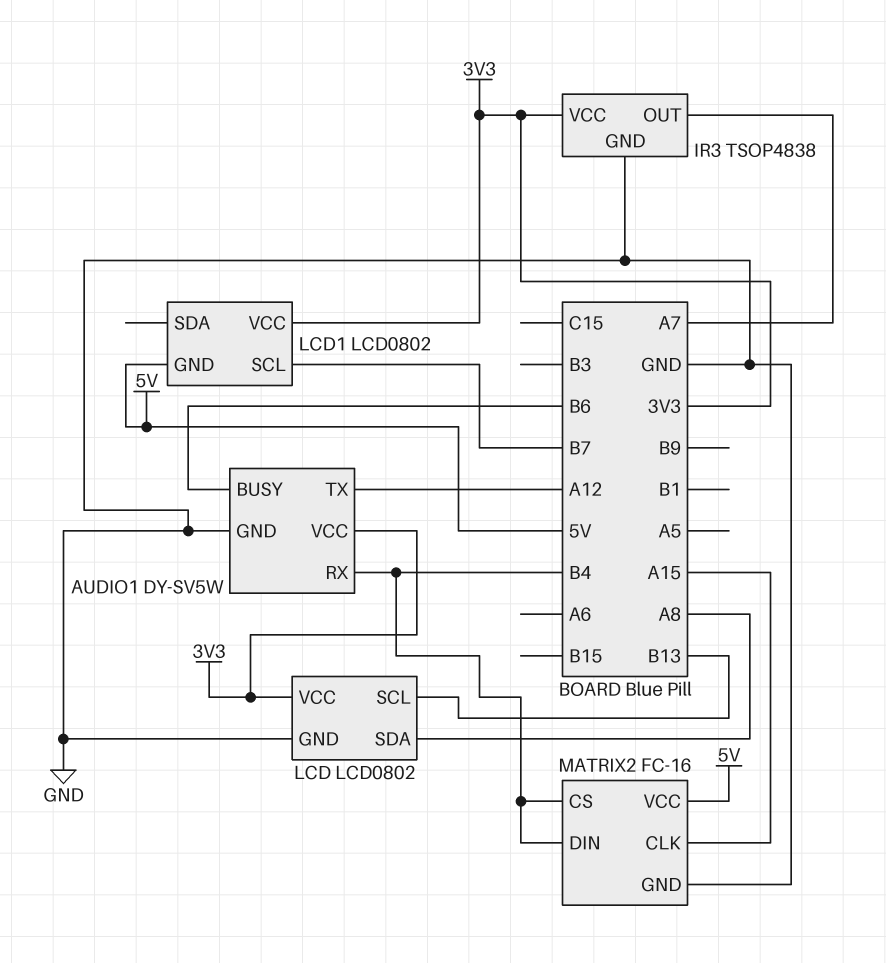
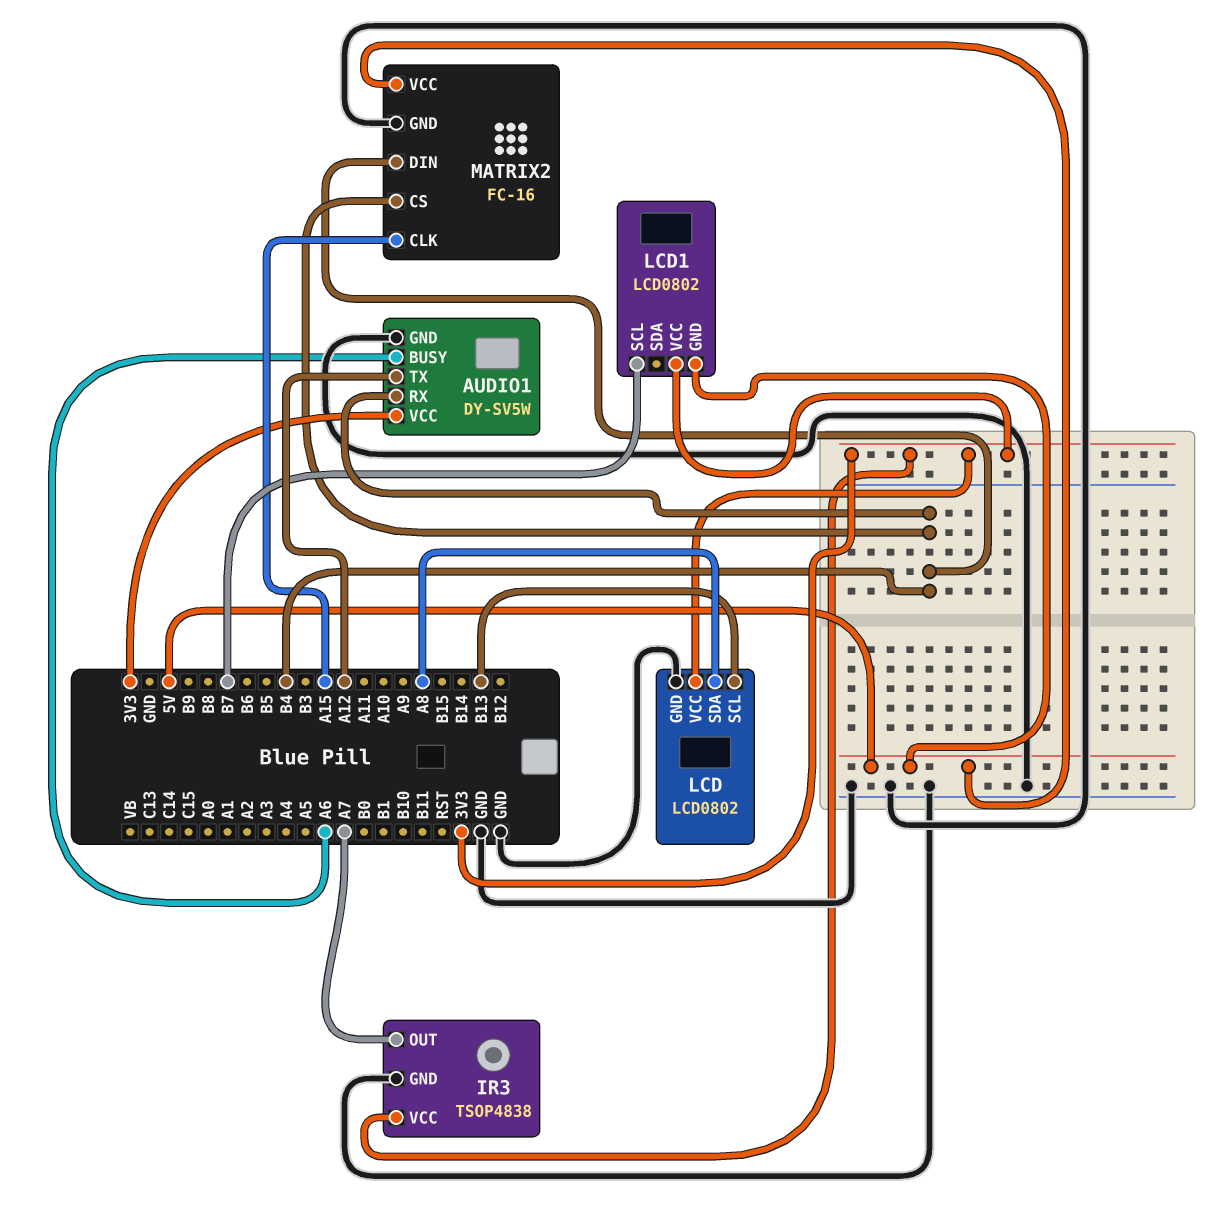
AUDIO1 pin BUSY: B6 -> A6

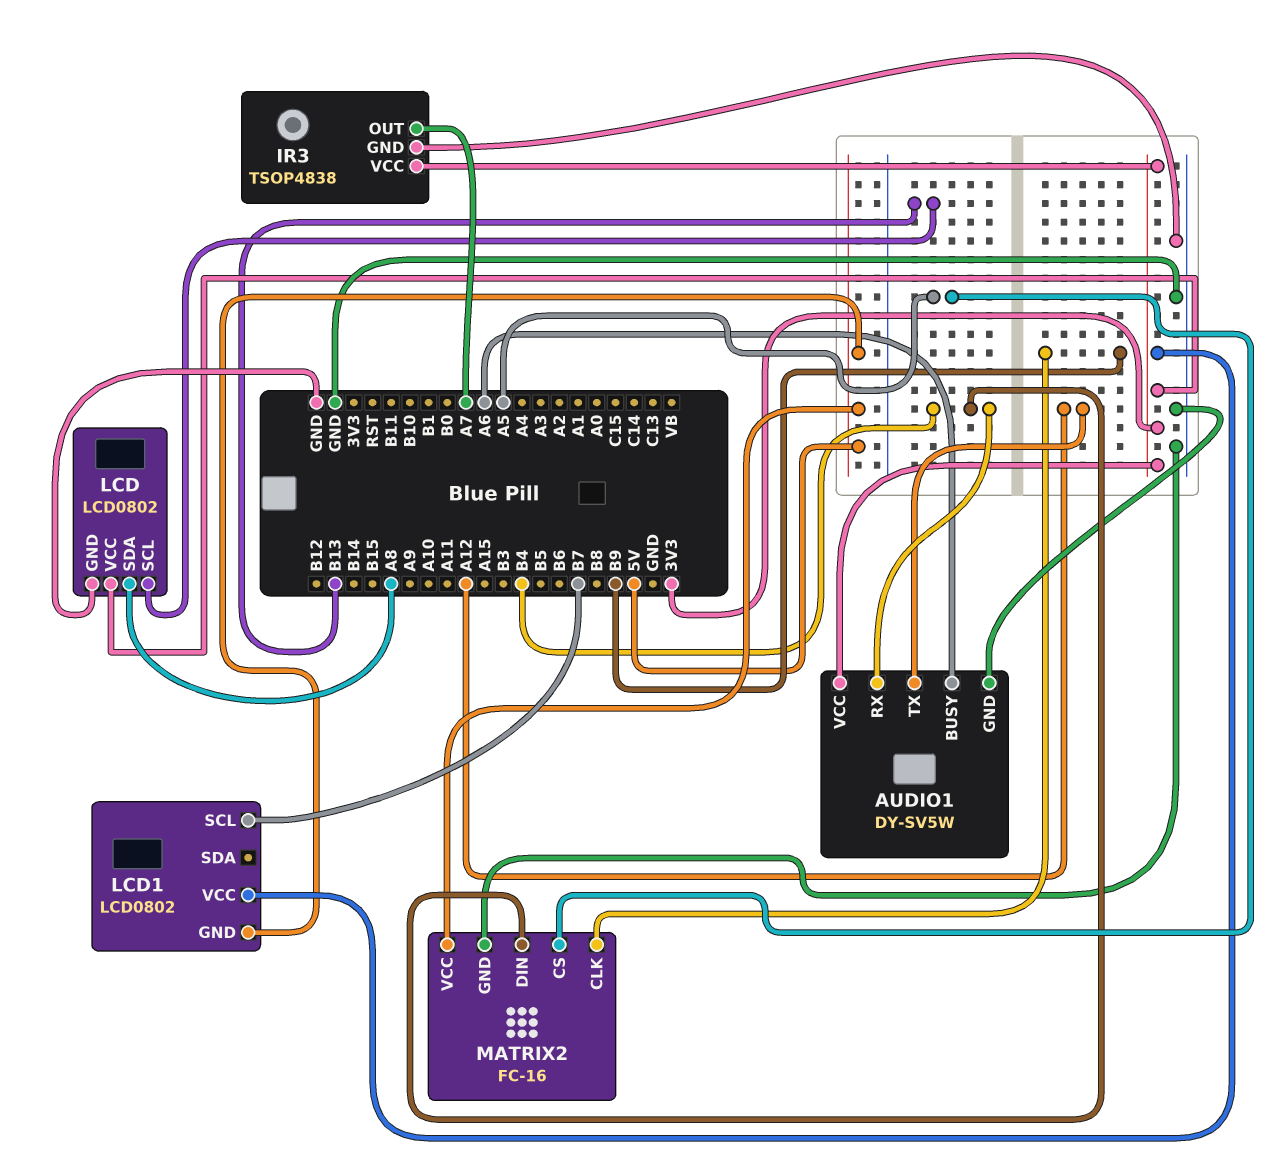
MATRIX2 pin CLK: A15 -> B9
MATRIX2 pin CS: B4 -> A5

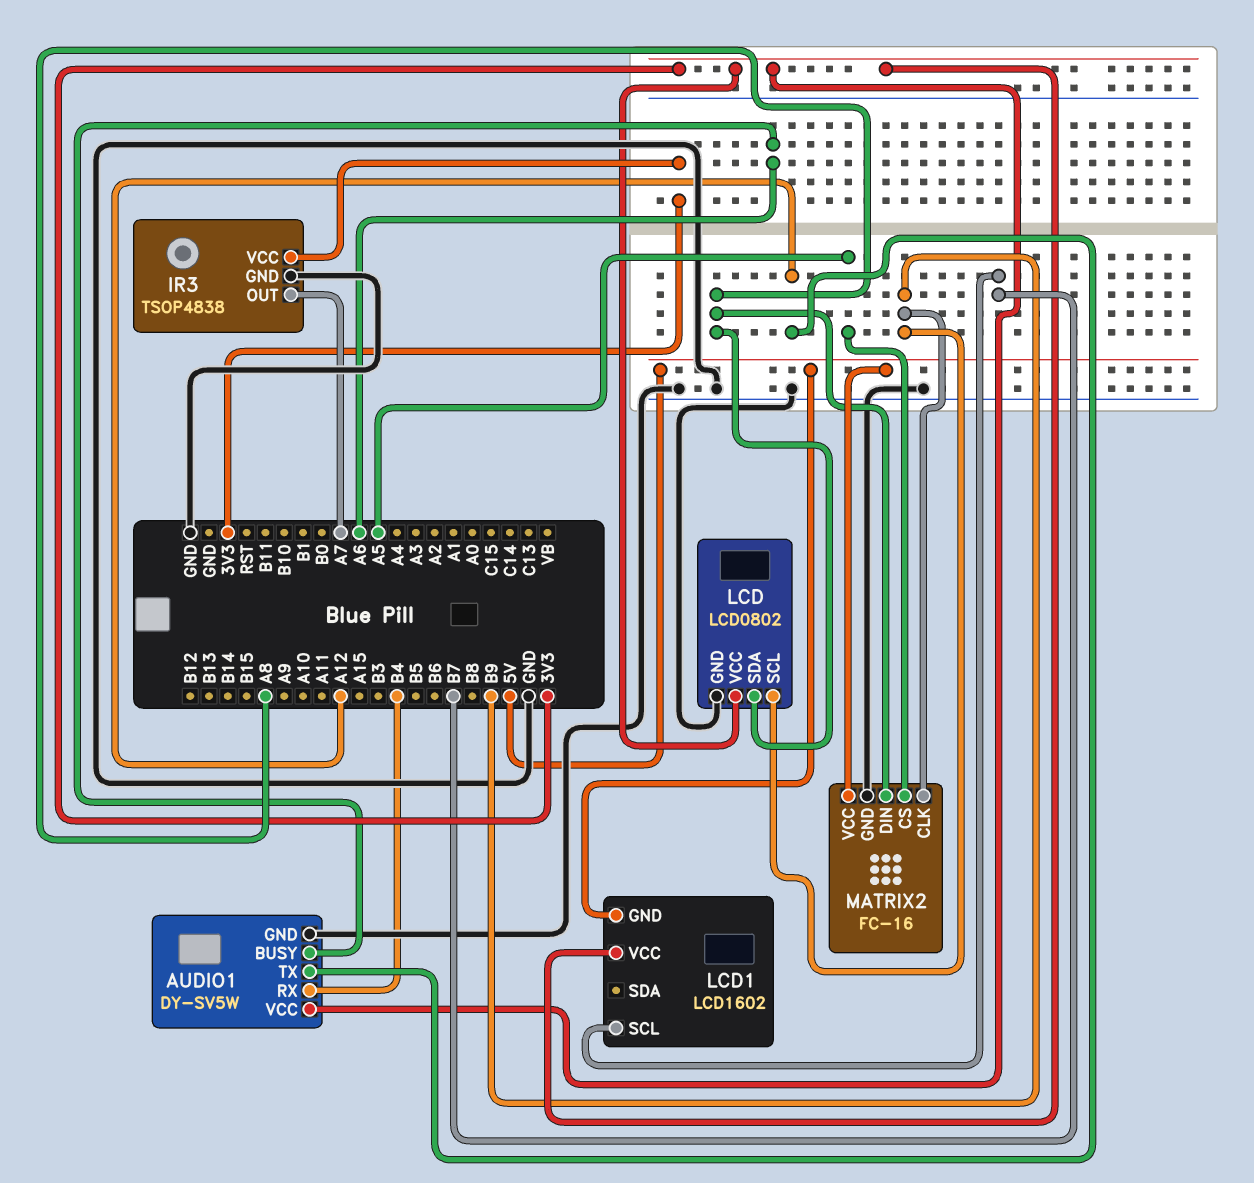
LCD pin SCL: B13 -> B9
LCD1: LCD0802 -> LCD1602
MATRIX2 pin DIN: B4 -> A8

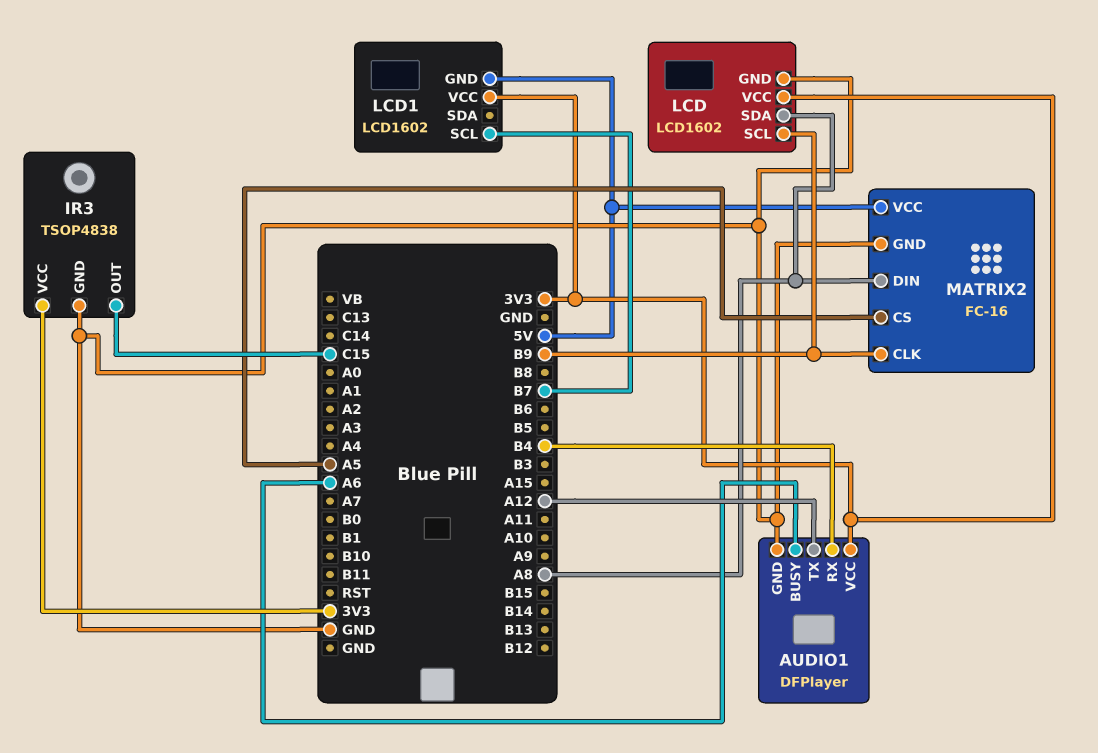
AUDIO1: DY-SV5W -> DFPlayer
IR3 pin OUT: A7 -> C15
LCD: LCD0802 -> LCD1602

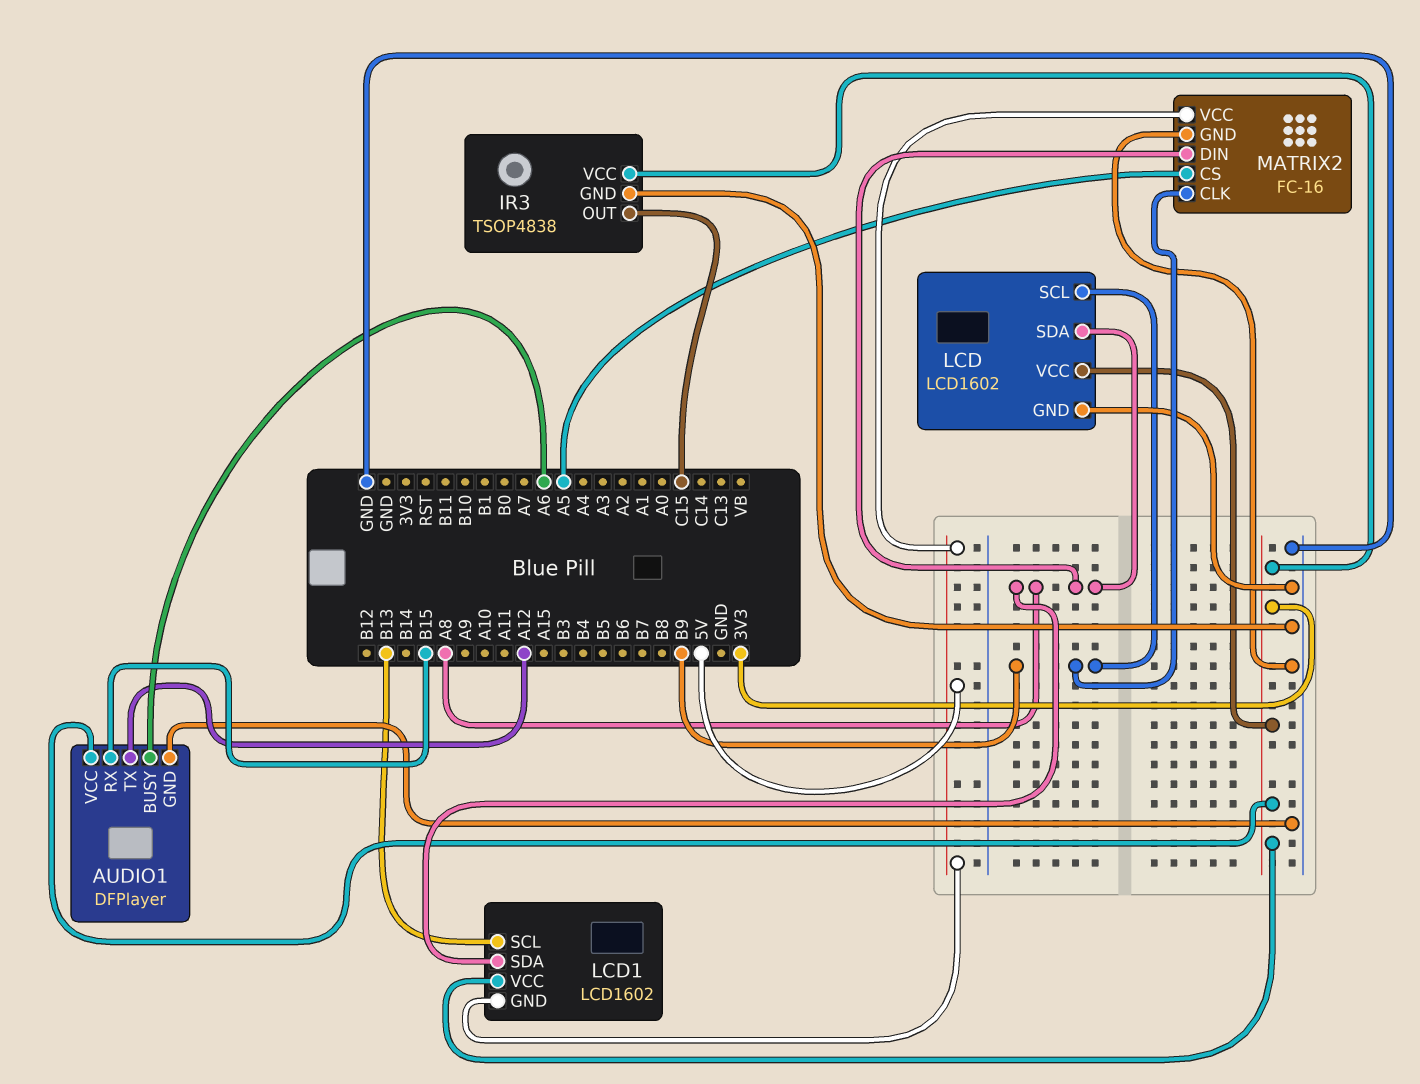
AUDIO1 pin RX: B4 -> B15
LCD1 pin SCL: B7 -> B13
LCD1 pin SDA: none -> A8

